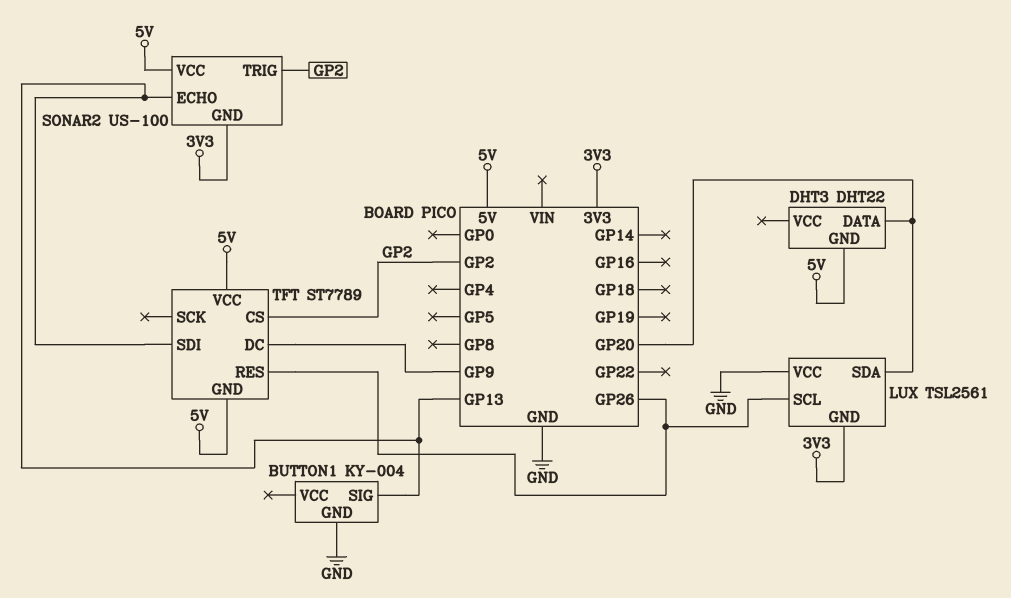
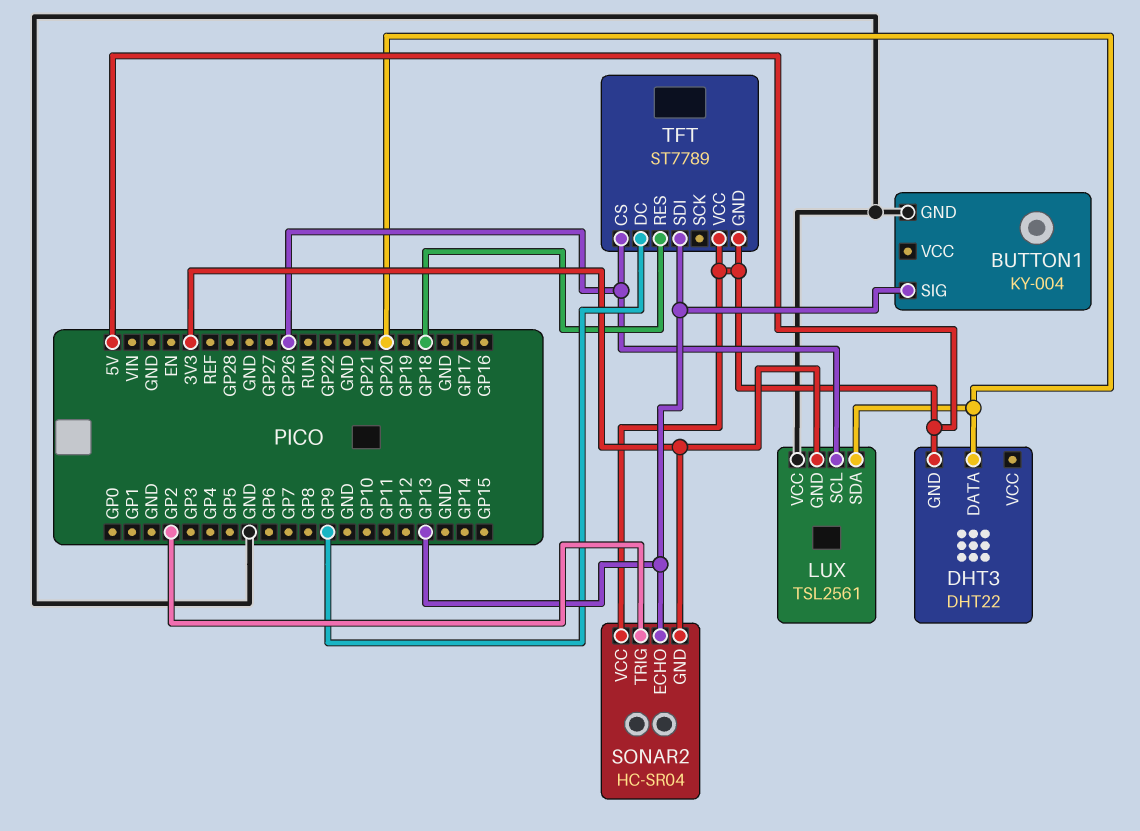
SONAR2: US-100 -> HC-SR04
TFT pin CS: GP2 -> GP26
TFT pin RES: GP26 -> GP18

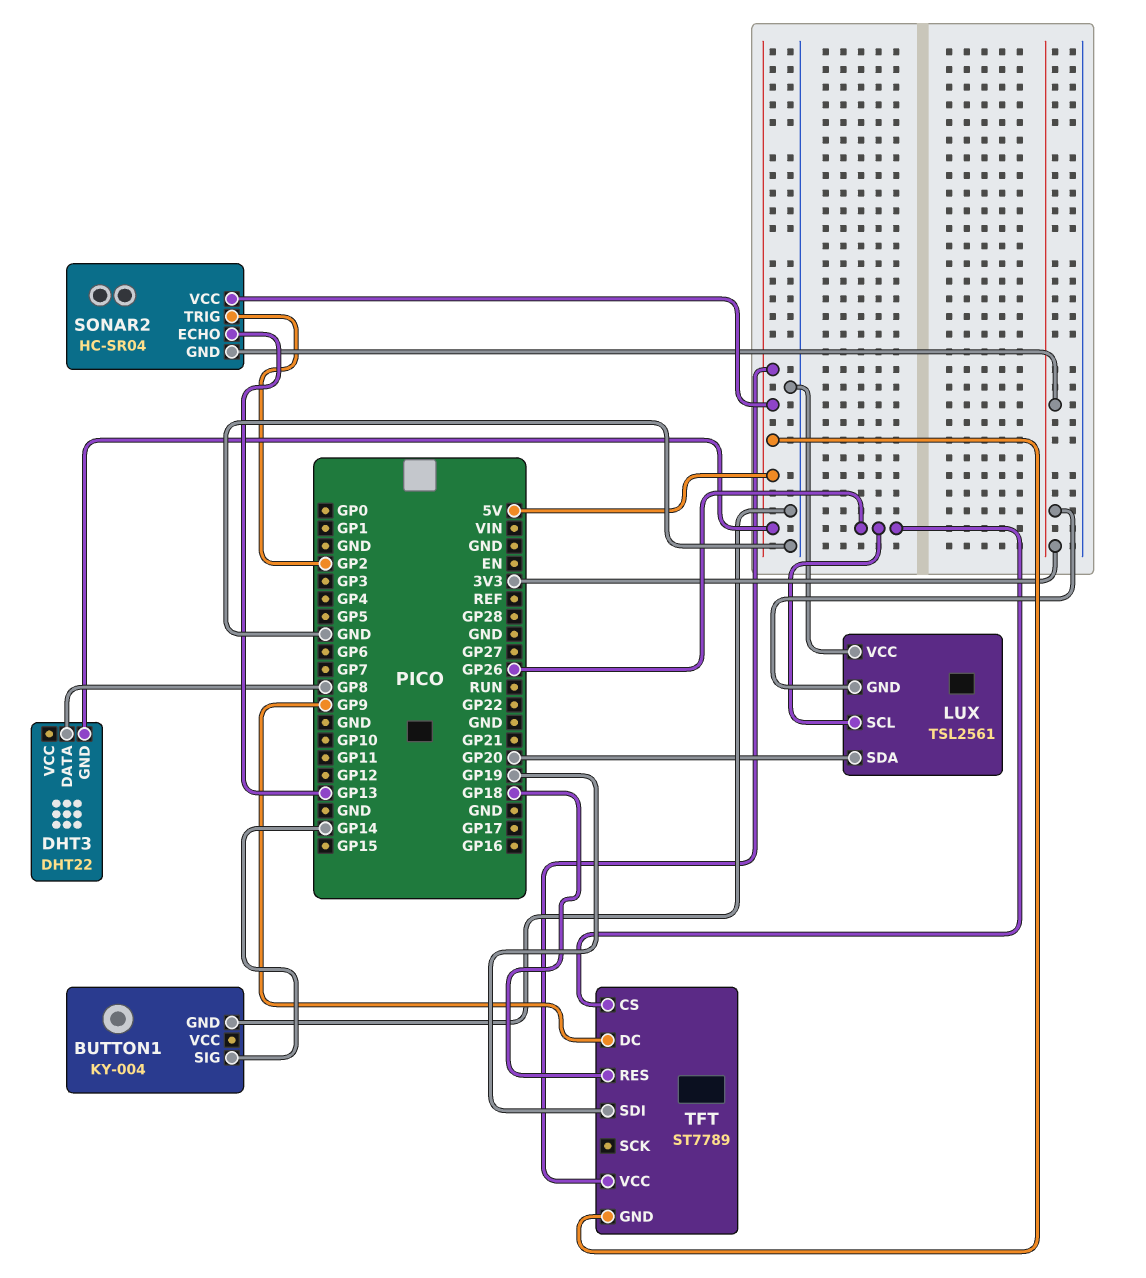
BUTTON1 pin SIG: GP13 -> GP14
DHT3 pin DATA: GP20 -> GP8
TFT pin SDI: GP13 -> GP19

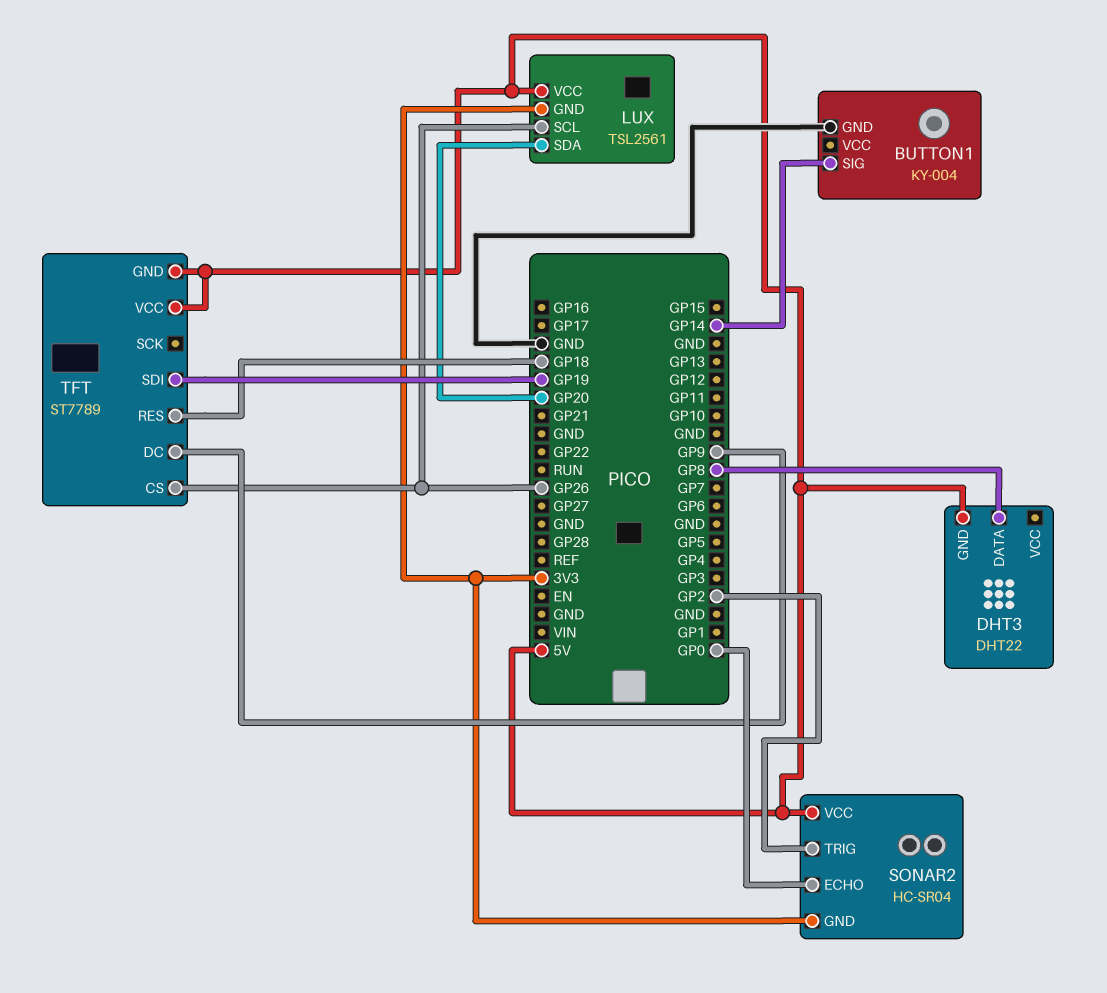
LUX pin VCC: GND -> 5V
SONAR2 pin ECHO: GP13 -> GP0

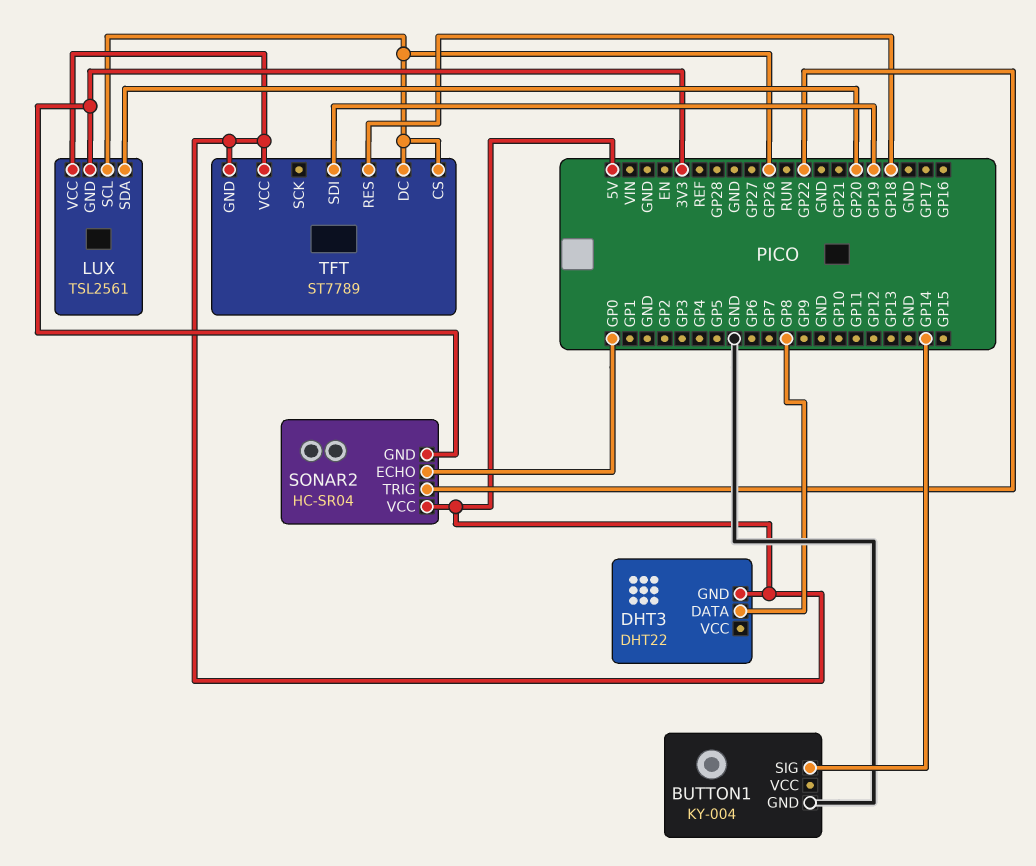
SONAR2 pin TRIG: GP2 -> GP22
TFT pin DC: GP9 -> GP26

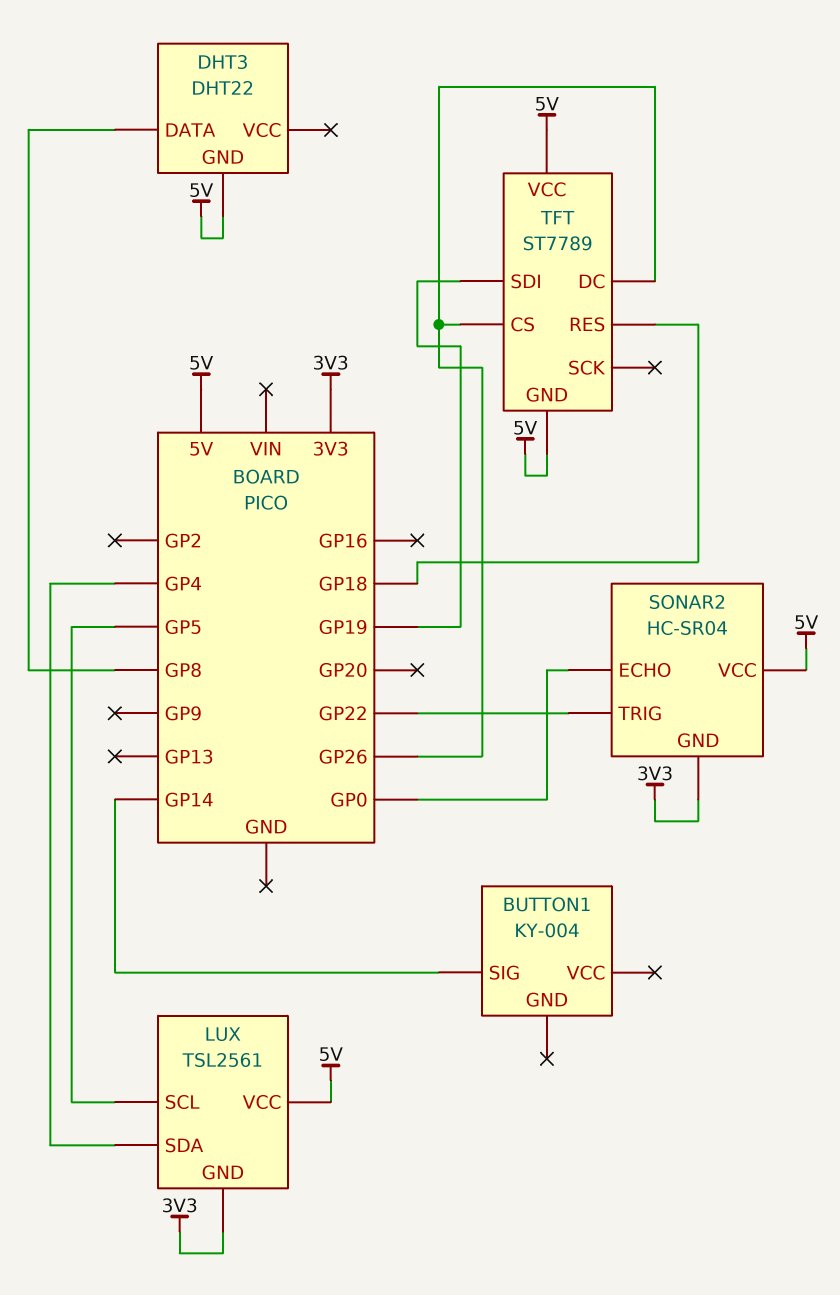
BUTTON1 pin GND: GND -> none
LUX pin SCL: GP26 -> GP5
LUX pin SDA: GP20 -> GP4

